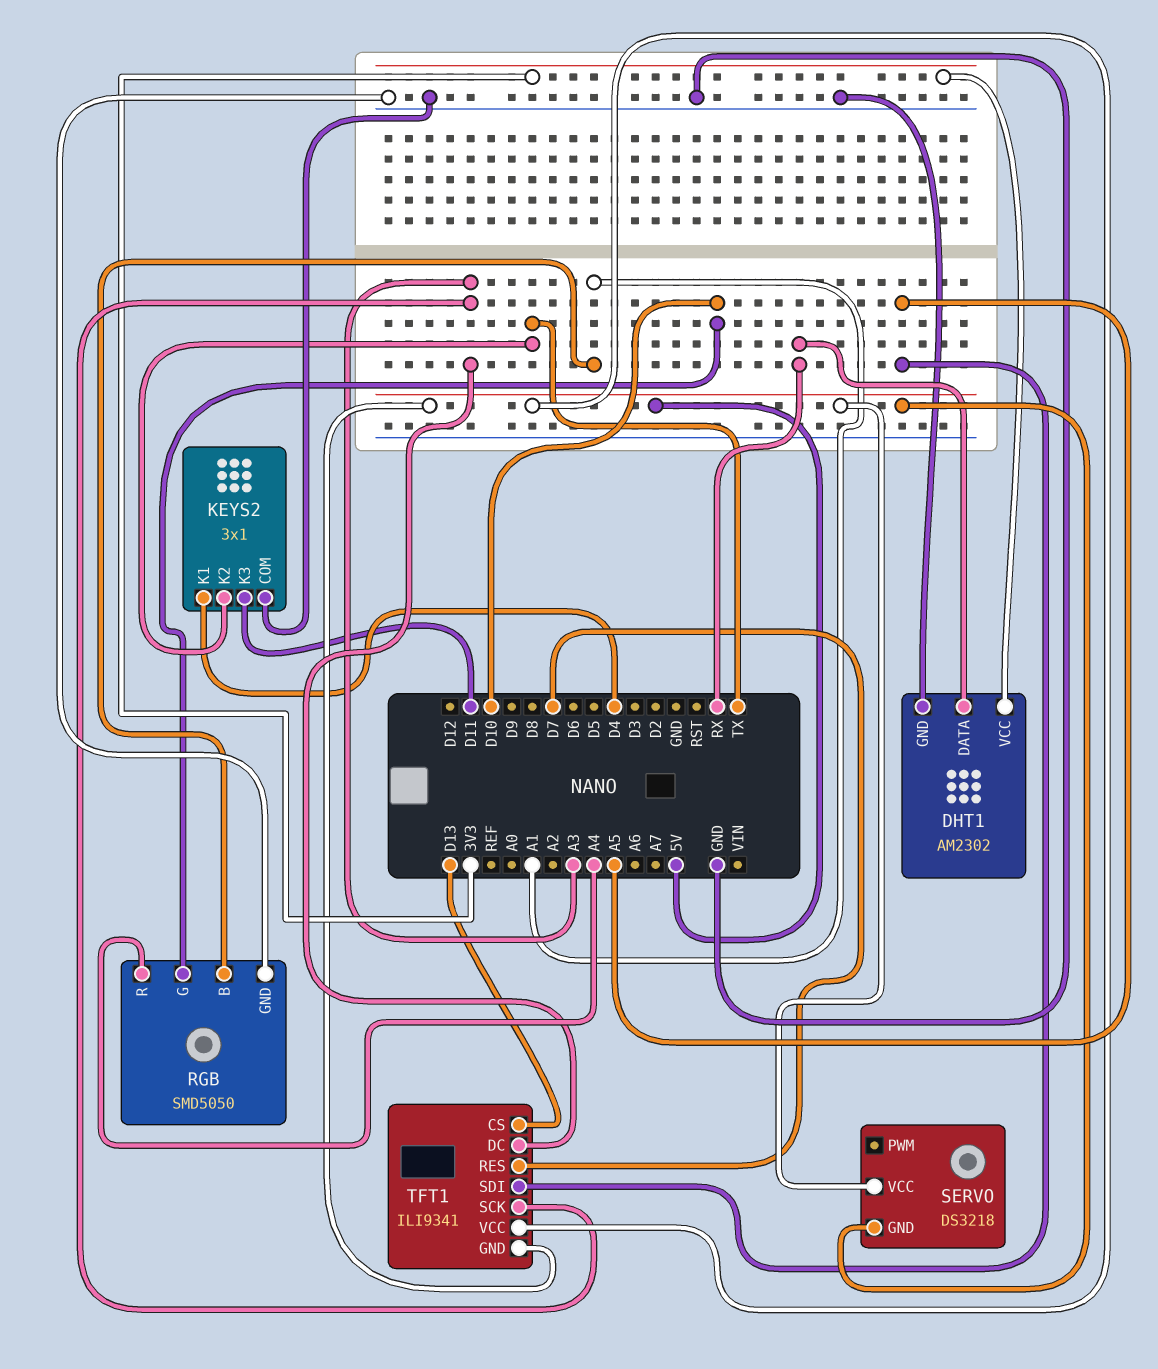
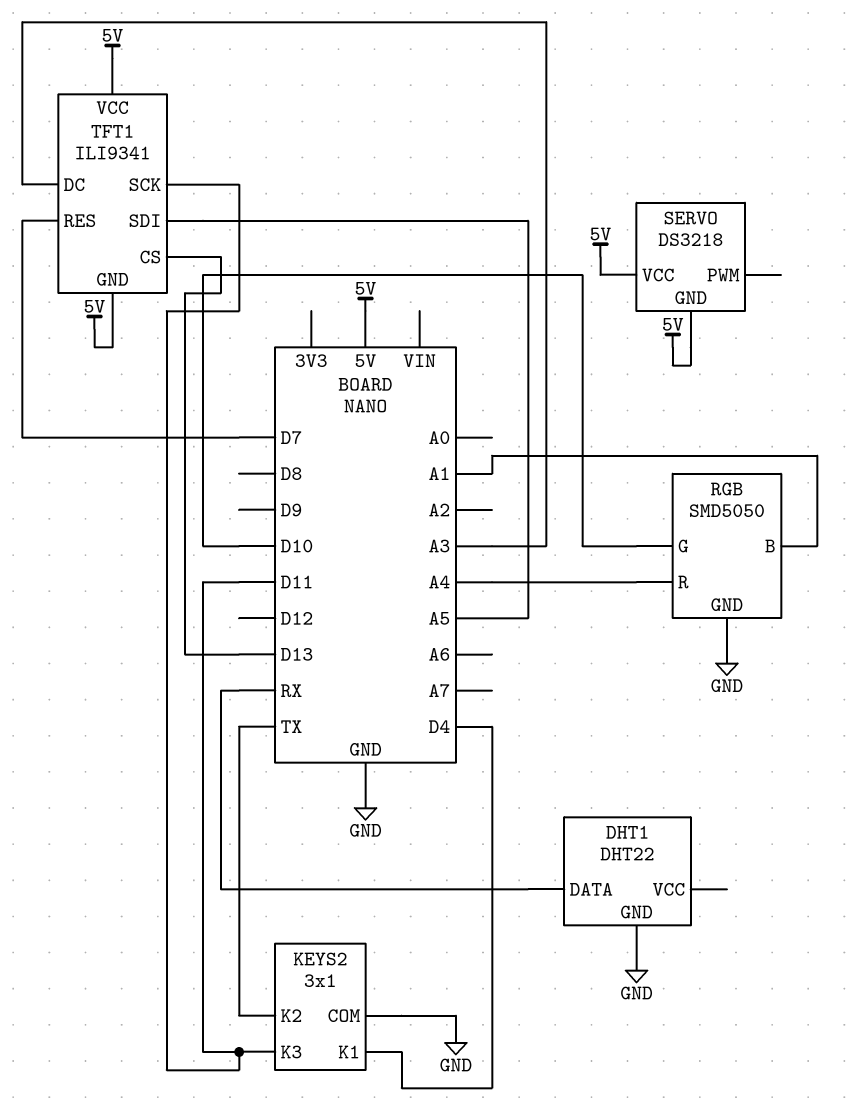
DHT1: AM2302 -> DHT22
DHT1 pin VCC: 3V3 -> none
TFT1 pin SCK: A3 -> D11

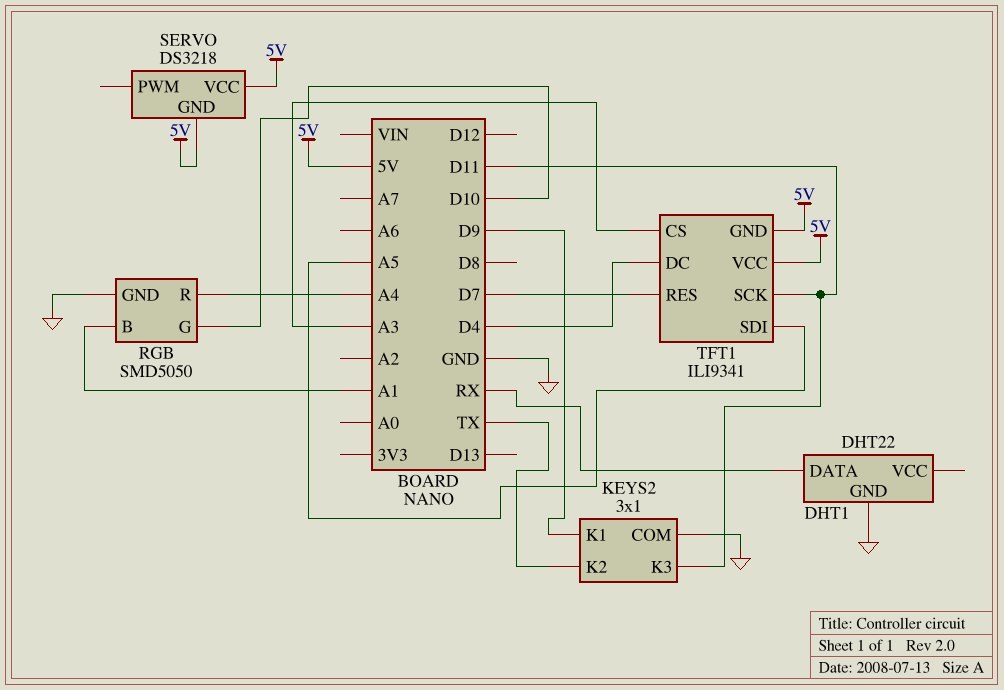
KEYS2 pin K1: D4 -> D9
TFT1 pin CS: D13 -> A3
TFT1 pin DC: A3 -> D4

